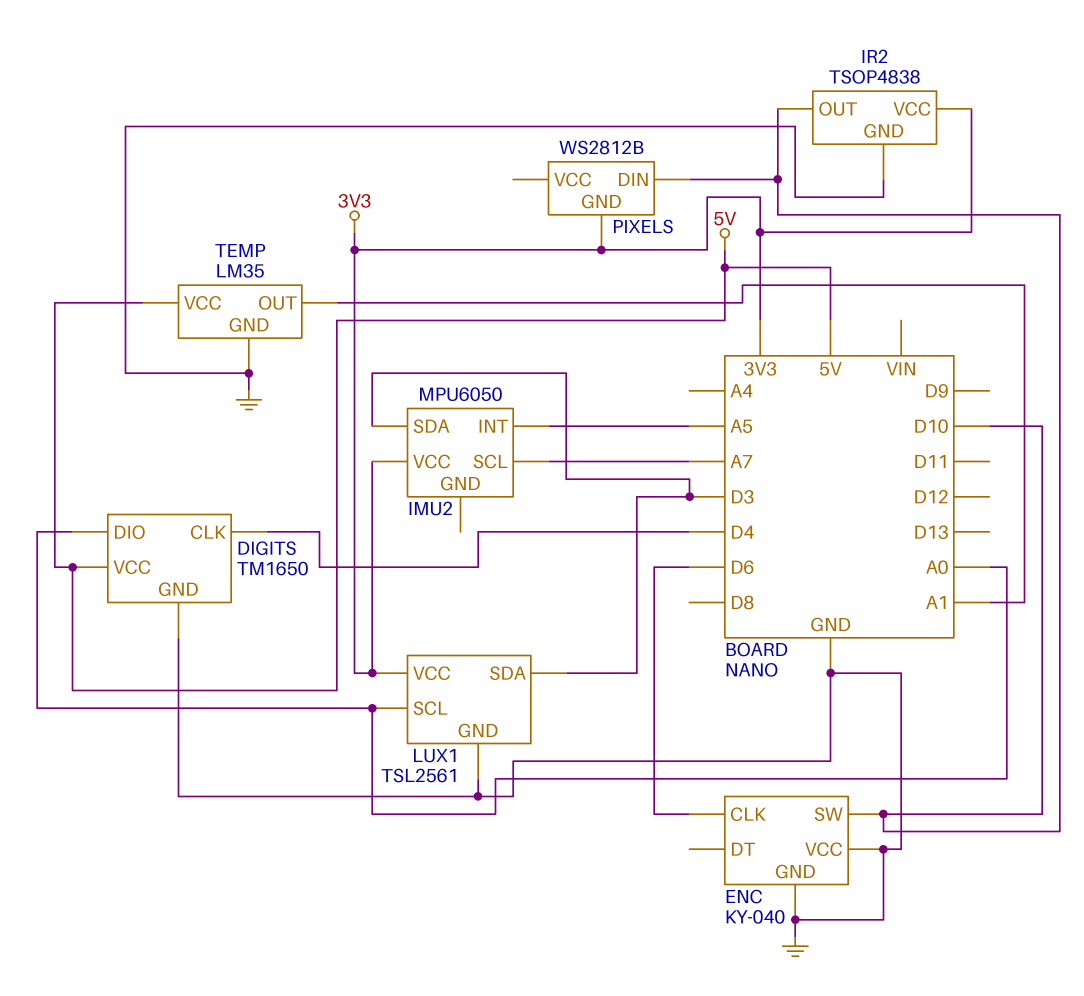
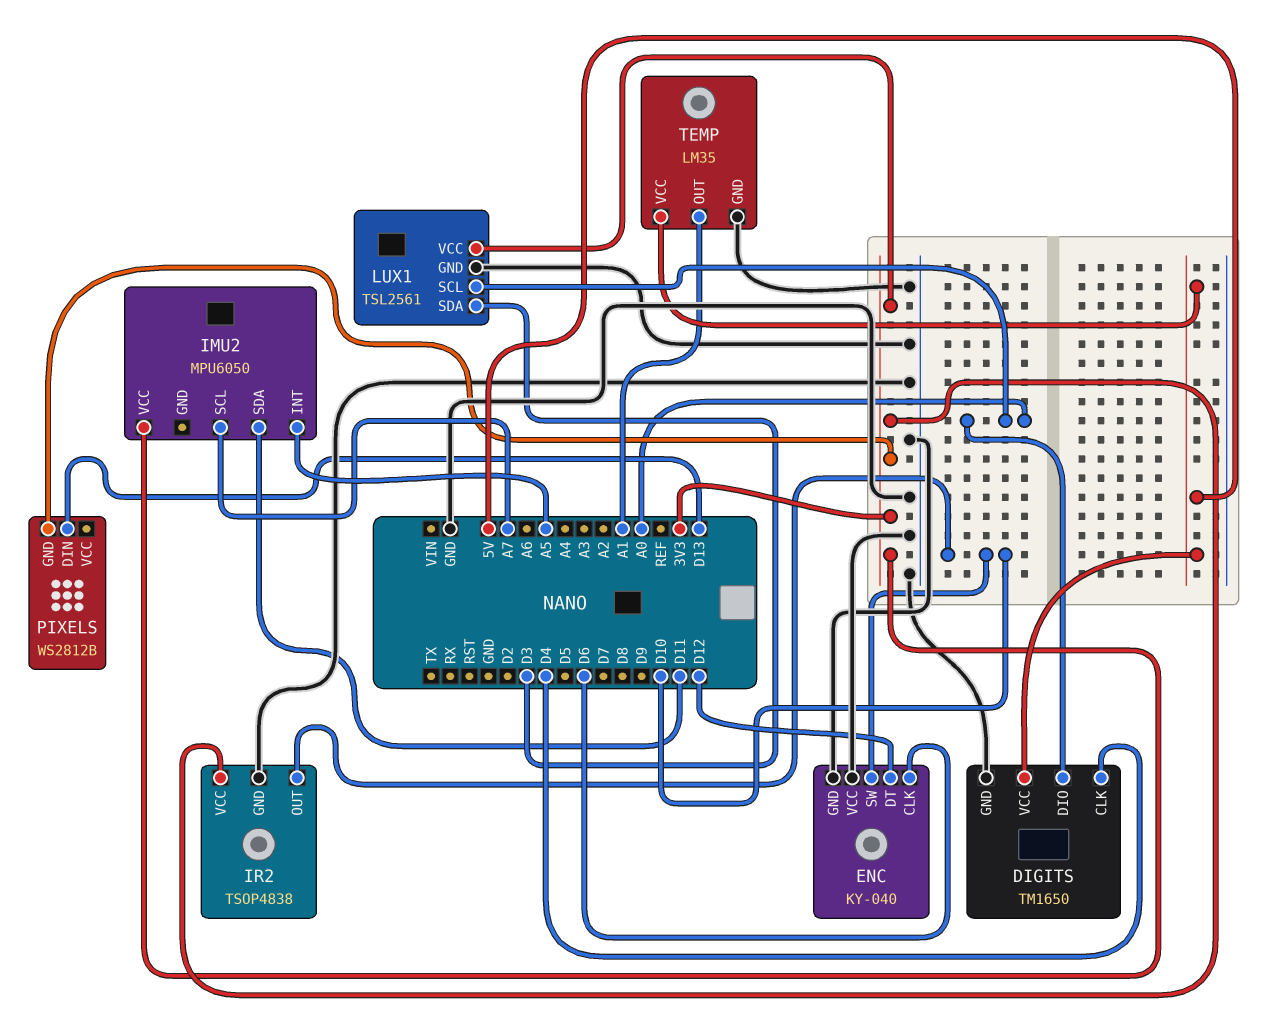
ENC pin DT: none -> D12
IMU2 pin SDA: D3 -> D11
PIXELS pin DIN: D10 -> D13

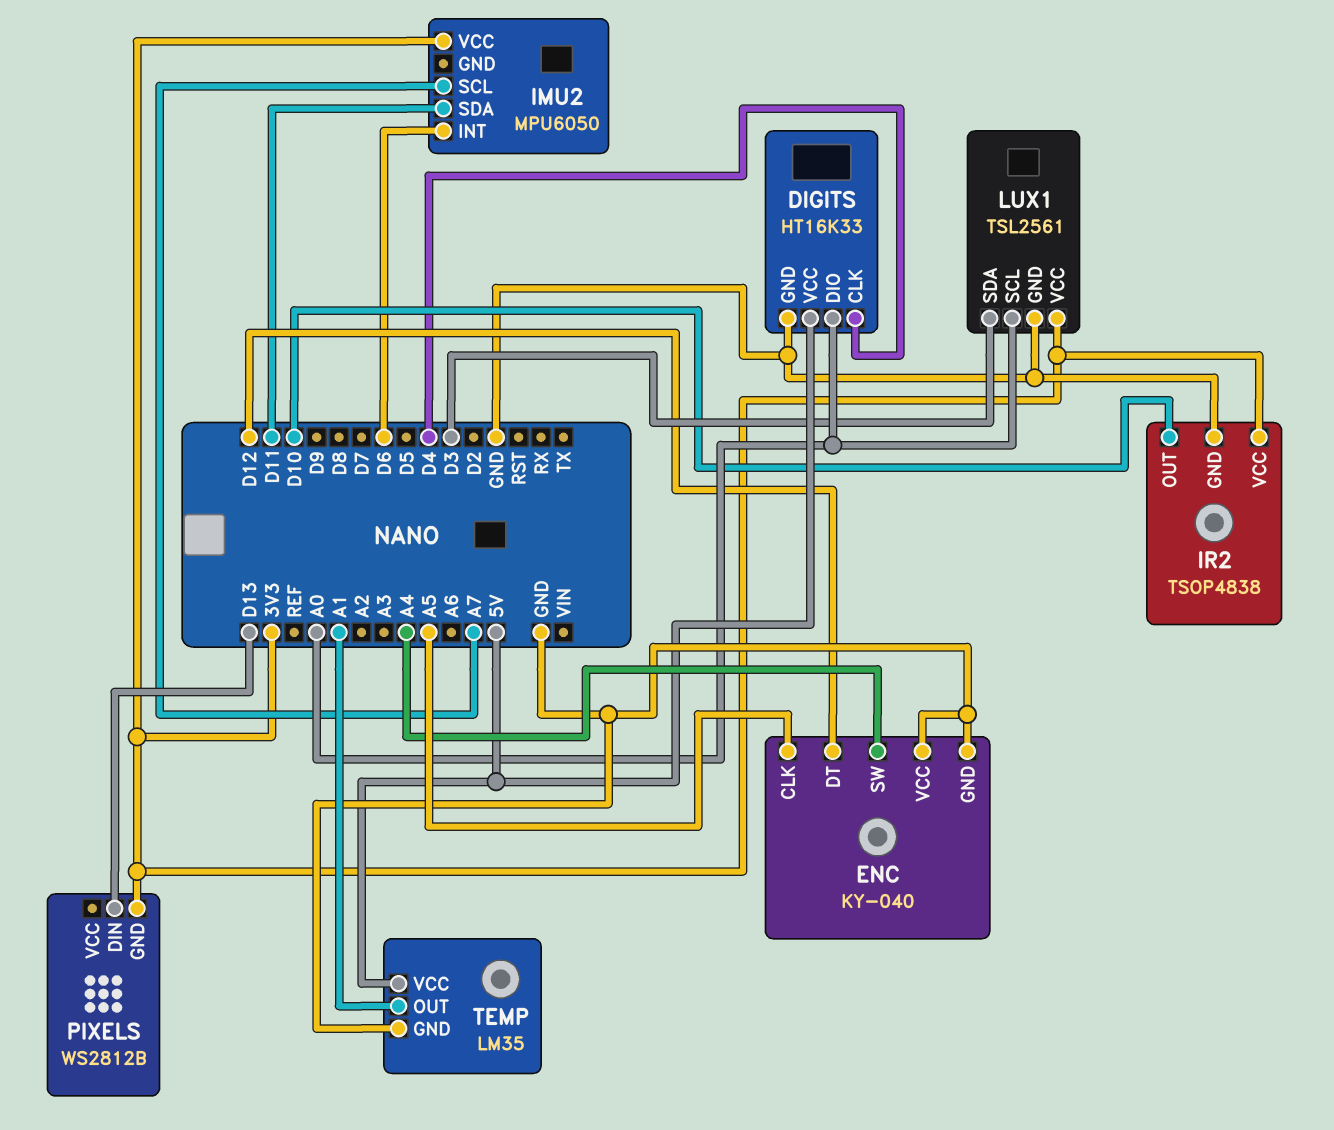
DIGITS: TM1650 -> HT16K33
ENC pin CLK: D6 -> A5
ENC pin SW: D10 -> A4
IMU2 pin INT: A5 -> D6

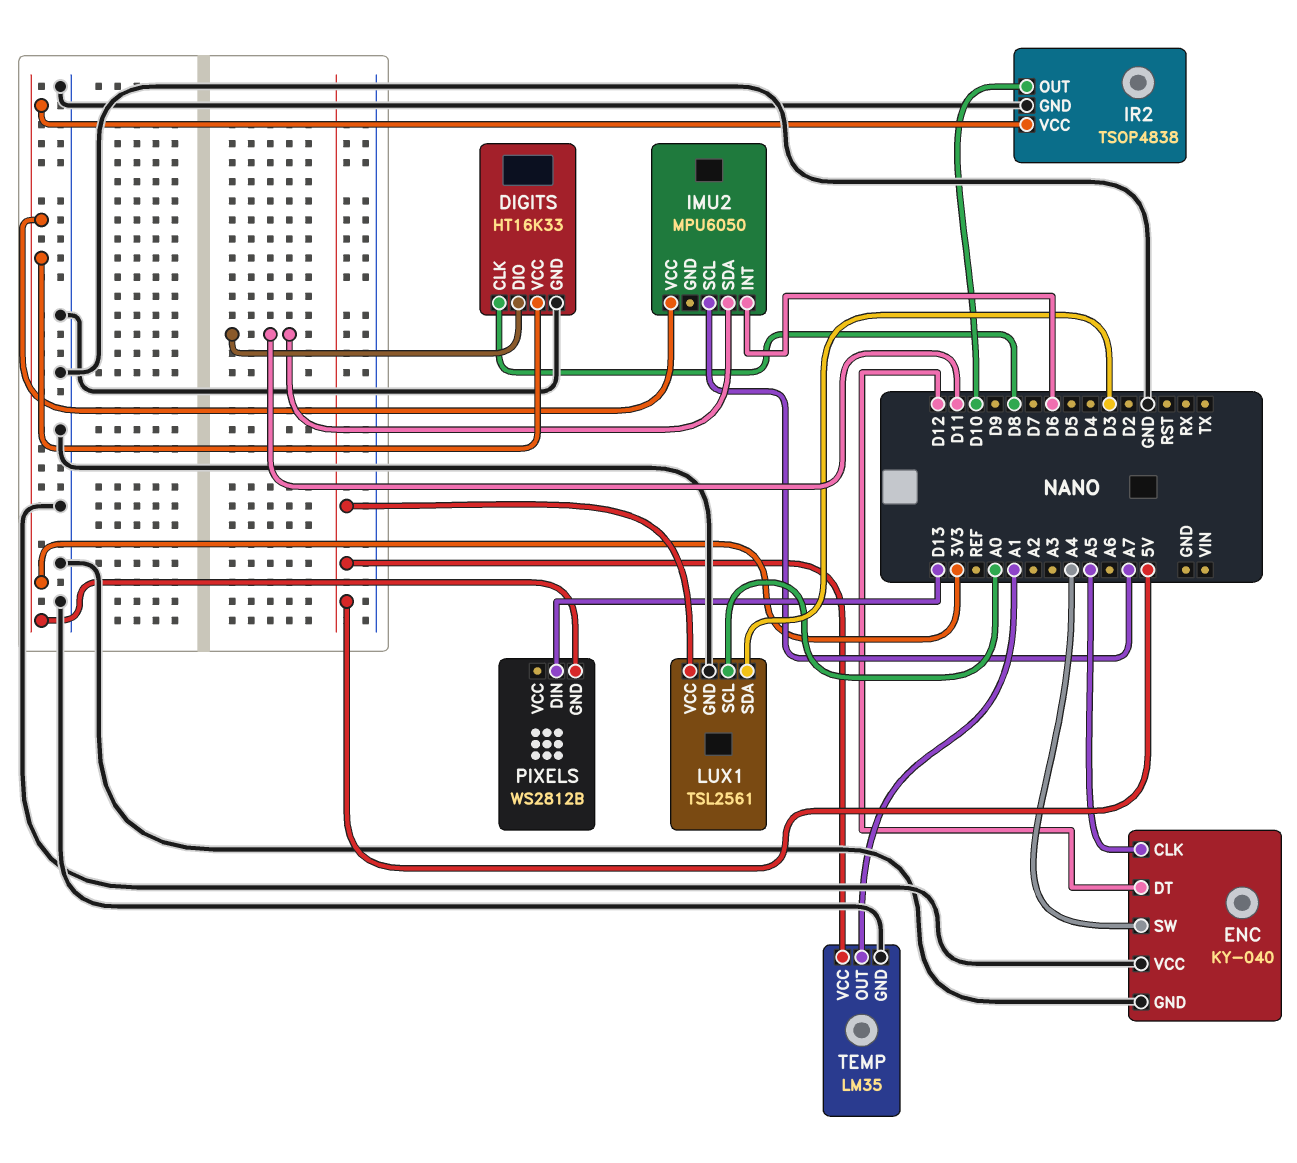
DIGITS pin CLK: D4 -> D8
DIGITS pin DIO: A0 -> D11
DIGITS pin VCC: 5V -> 3V3
LUX1 pin VCC: 3V3 -> 5V

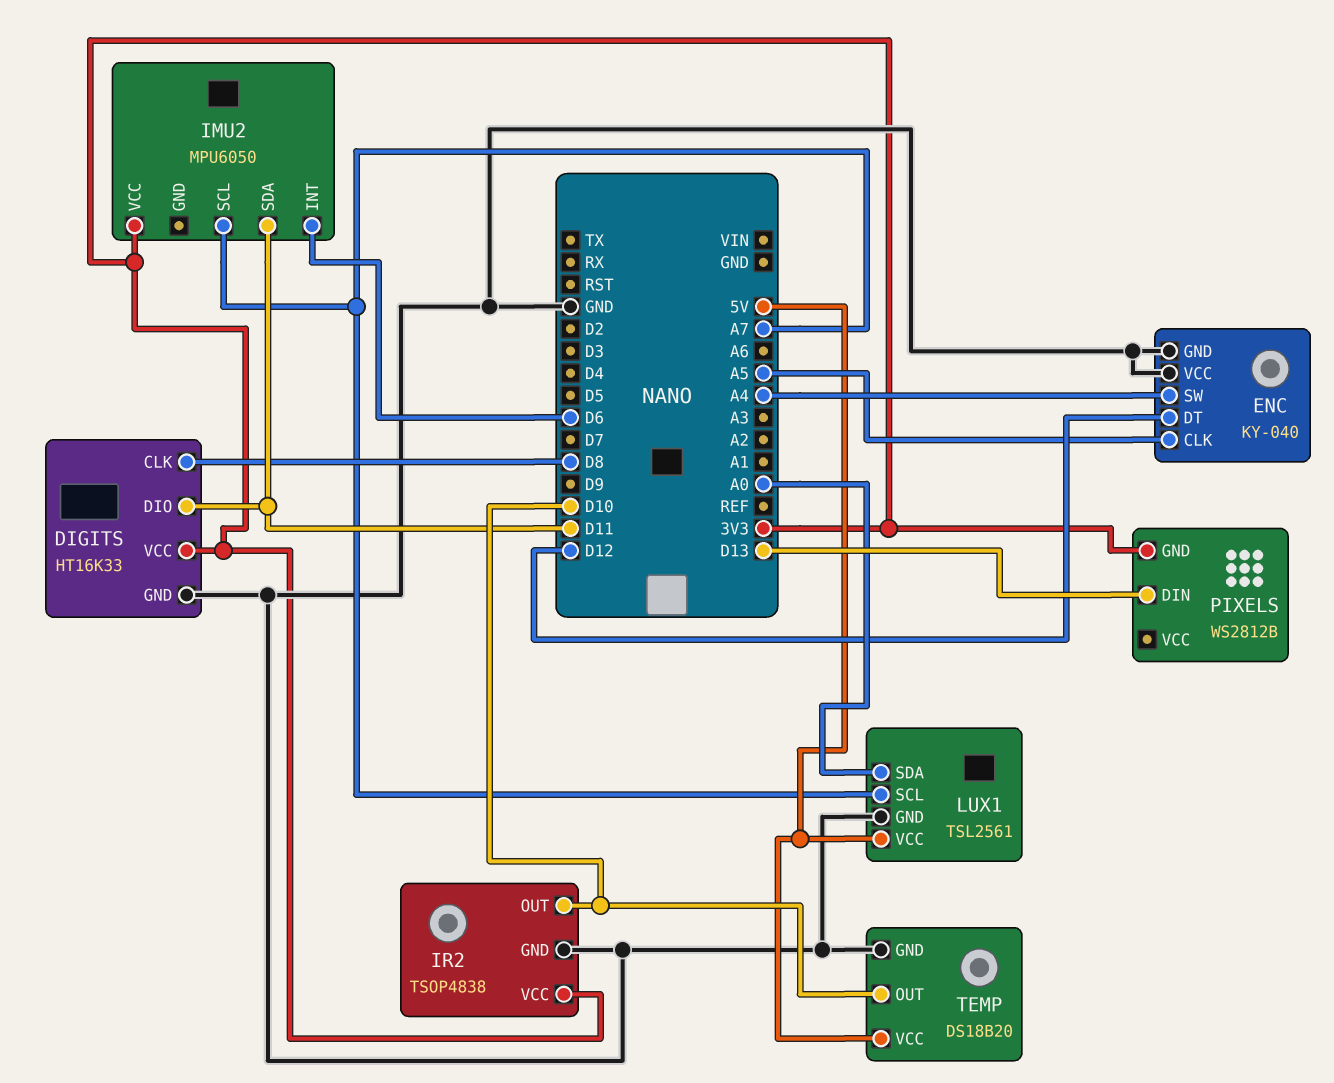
LUX1 pin SCL: A0 -> A7
LUX1 pin SDA: D3 -> A0
TEMP: LM35 -> DS18B20
TEMP pin OUT: A1 -> D10

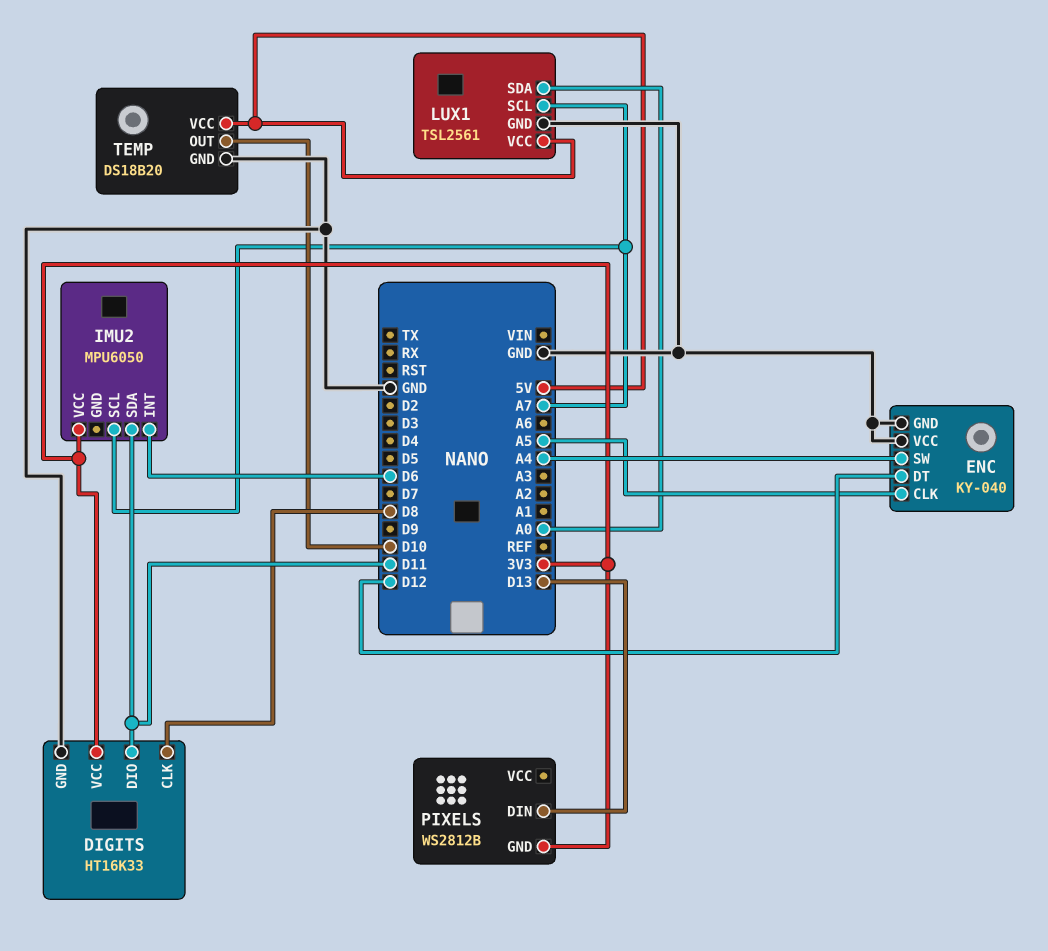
IR2: TSOP4838 -> none
IR2 pin GND: GND -> none
IR2 pin OUT: D10 -> none
IR2 pin VCC: 3V3 -> none

